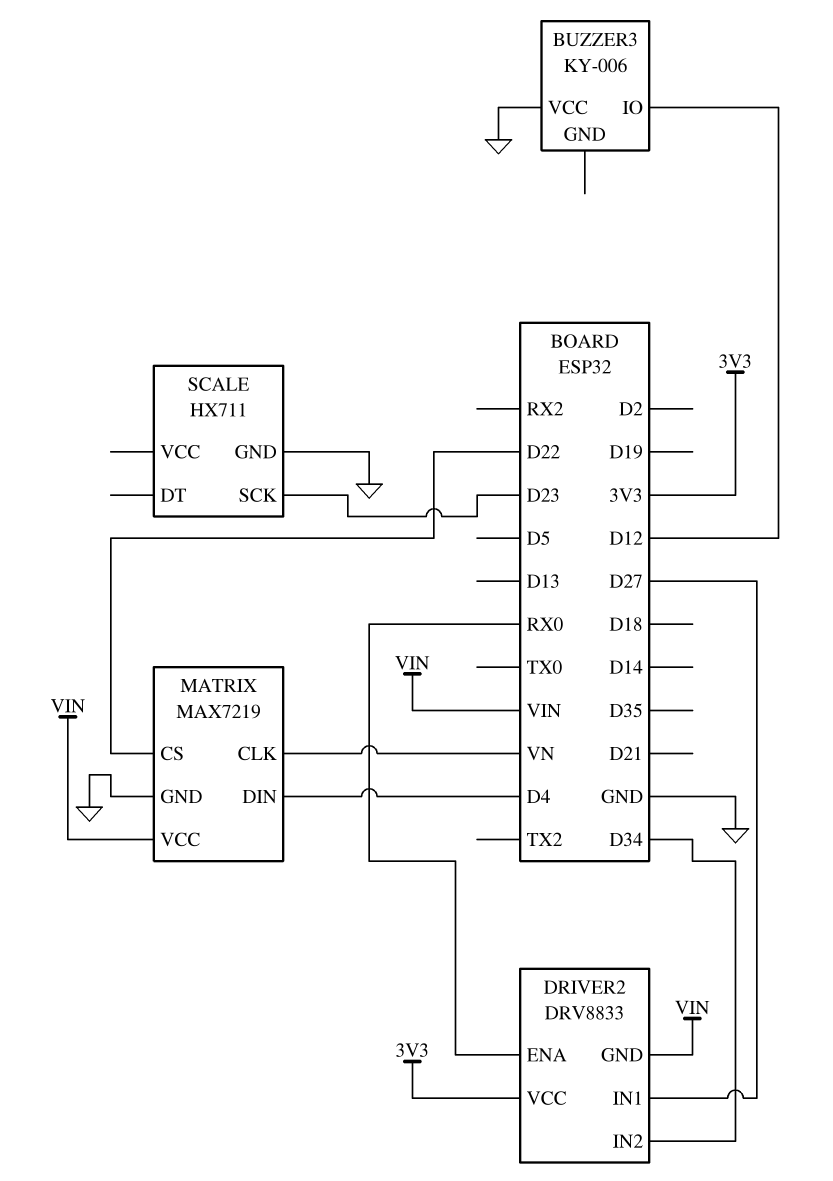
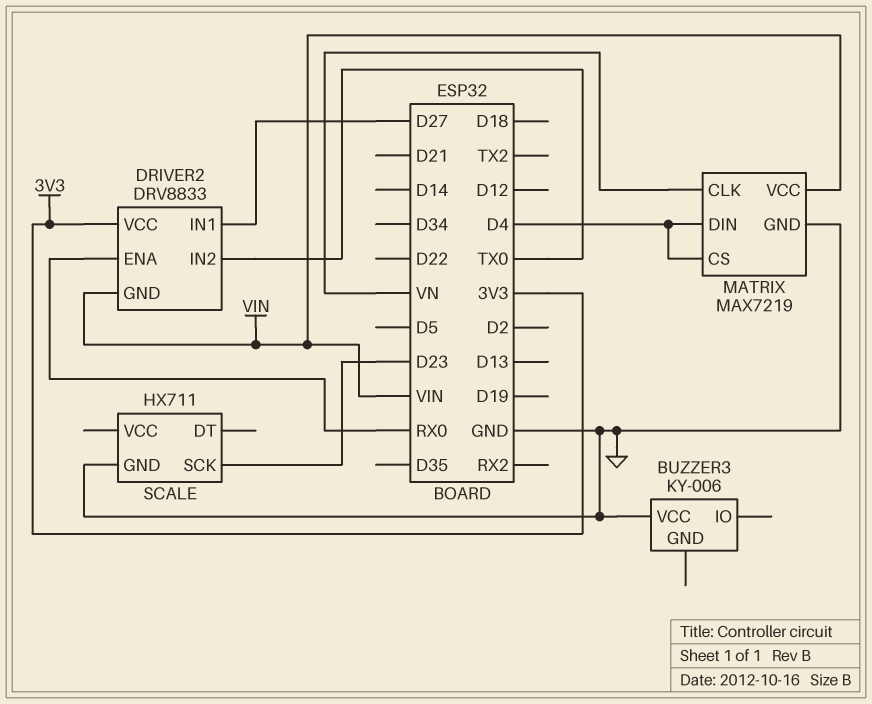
BUZZER3 pin IO: D12 -> none
DRIVER2 pin IN2: D34 -> TX0
MATRIX pin CS: D22 -> D4

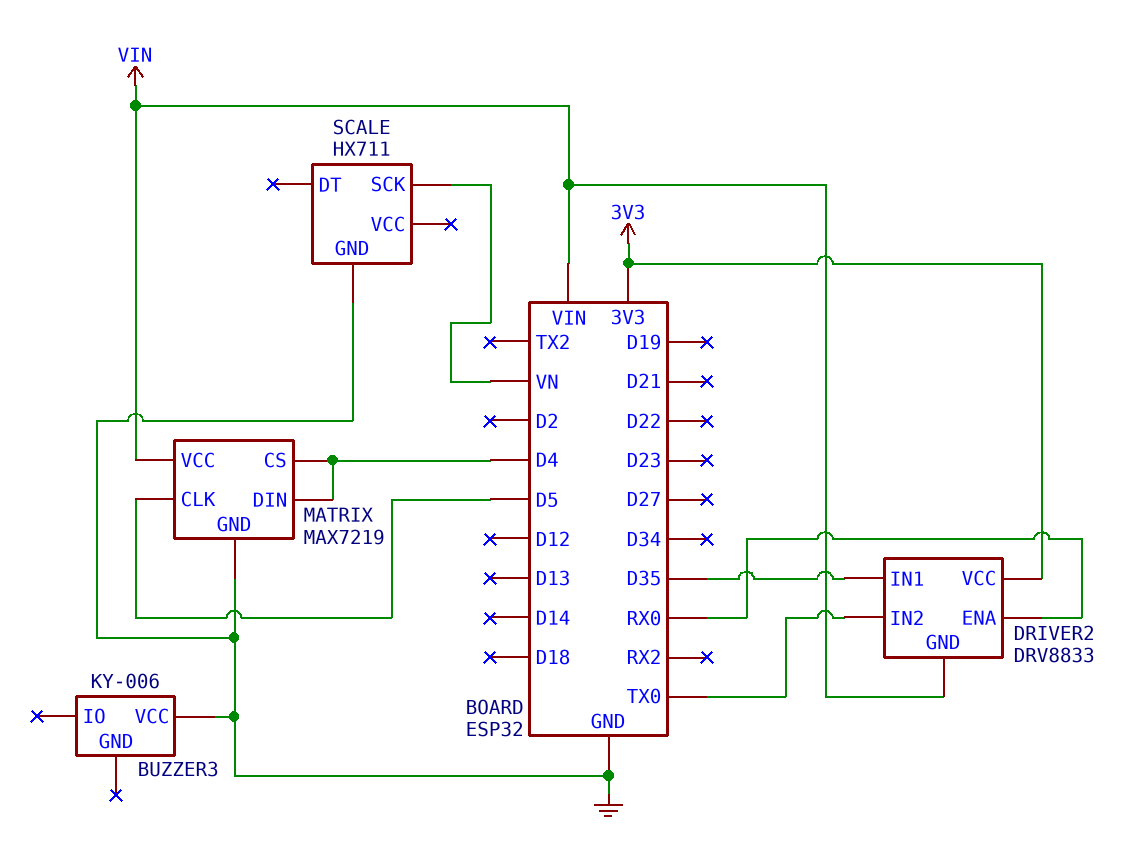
DRIVER2 pin IN1: D27 -> D35
MATRIX pin CLK: VN -> D5
SCALE pin SCK: D23 -> VN

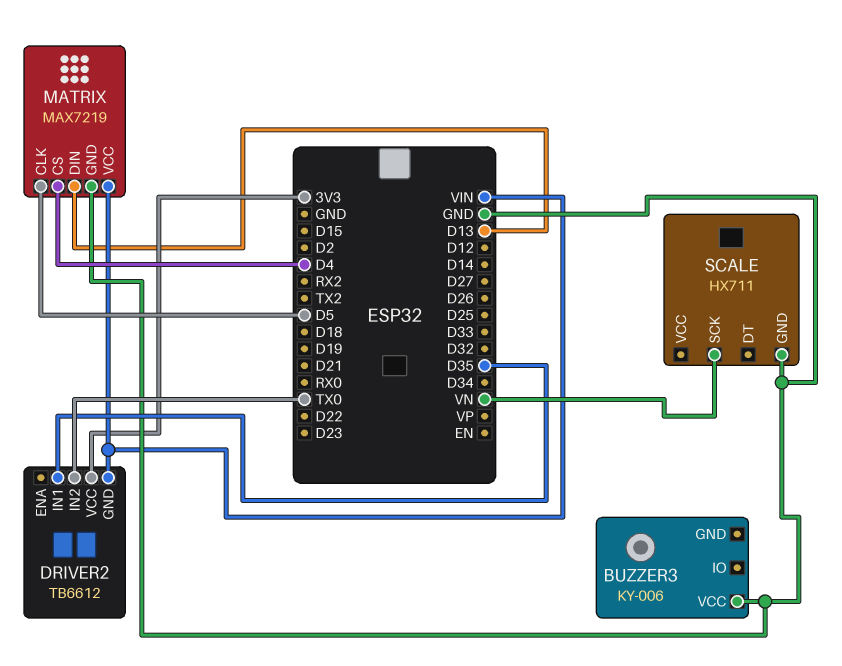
DRIVER2: DRV8833 -> TB6612
DRIVER2 pin ENA: RX0 -> none
MATRIX pin DIN: D4 -> D13

